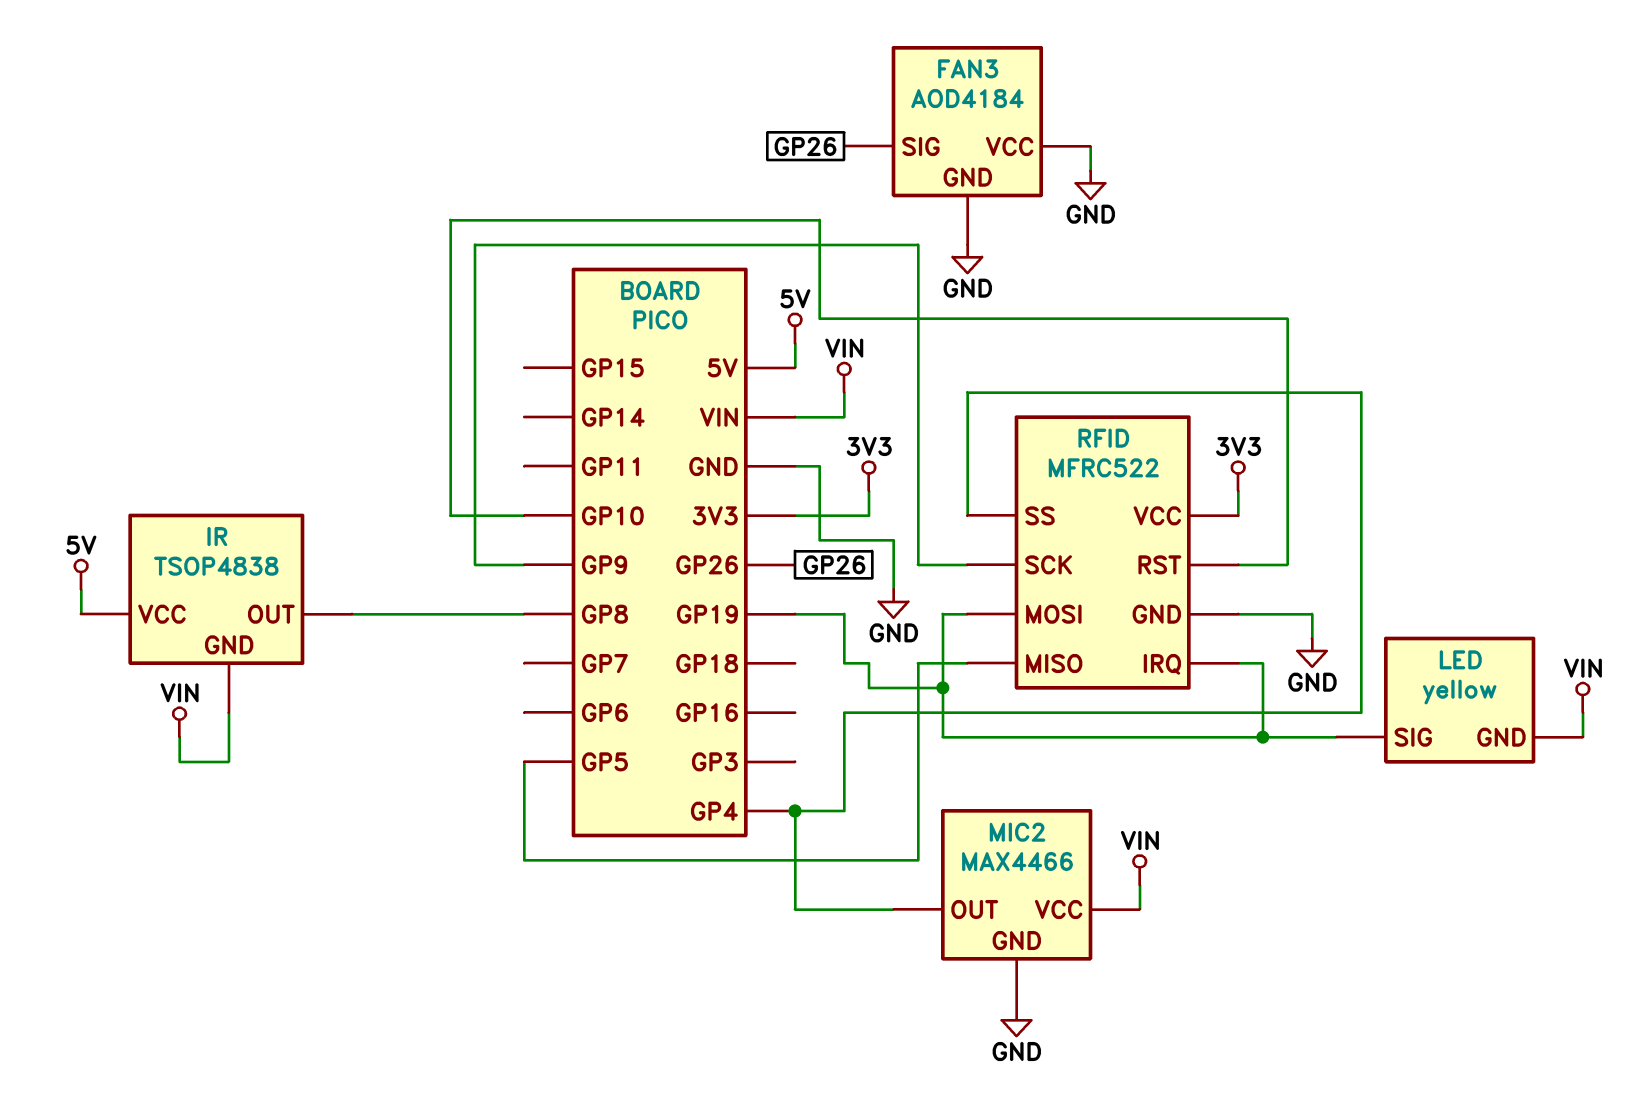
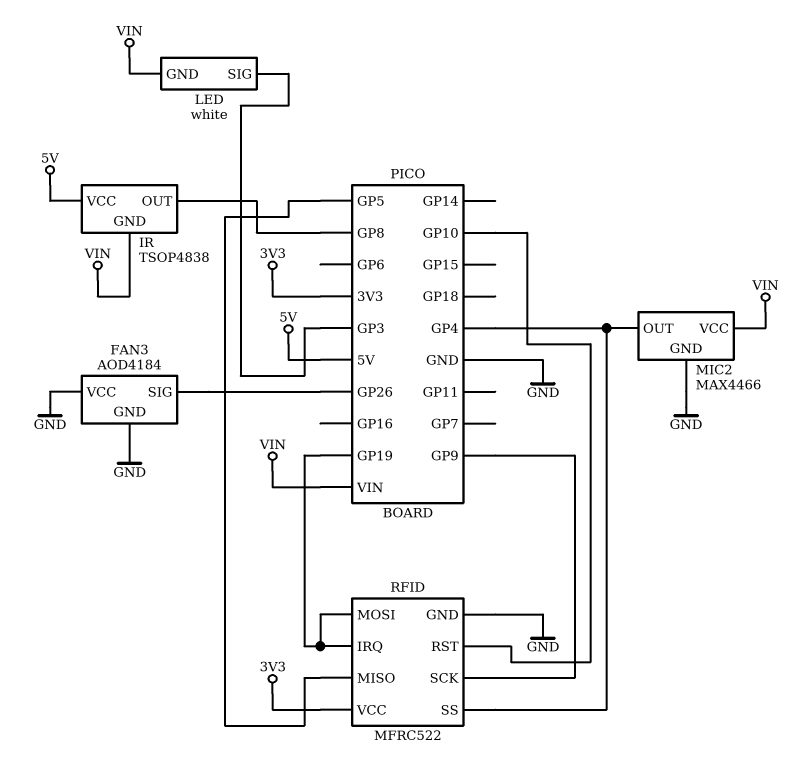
LED: yellow -> white
LED pin SIG: GP19 -> GP3

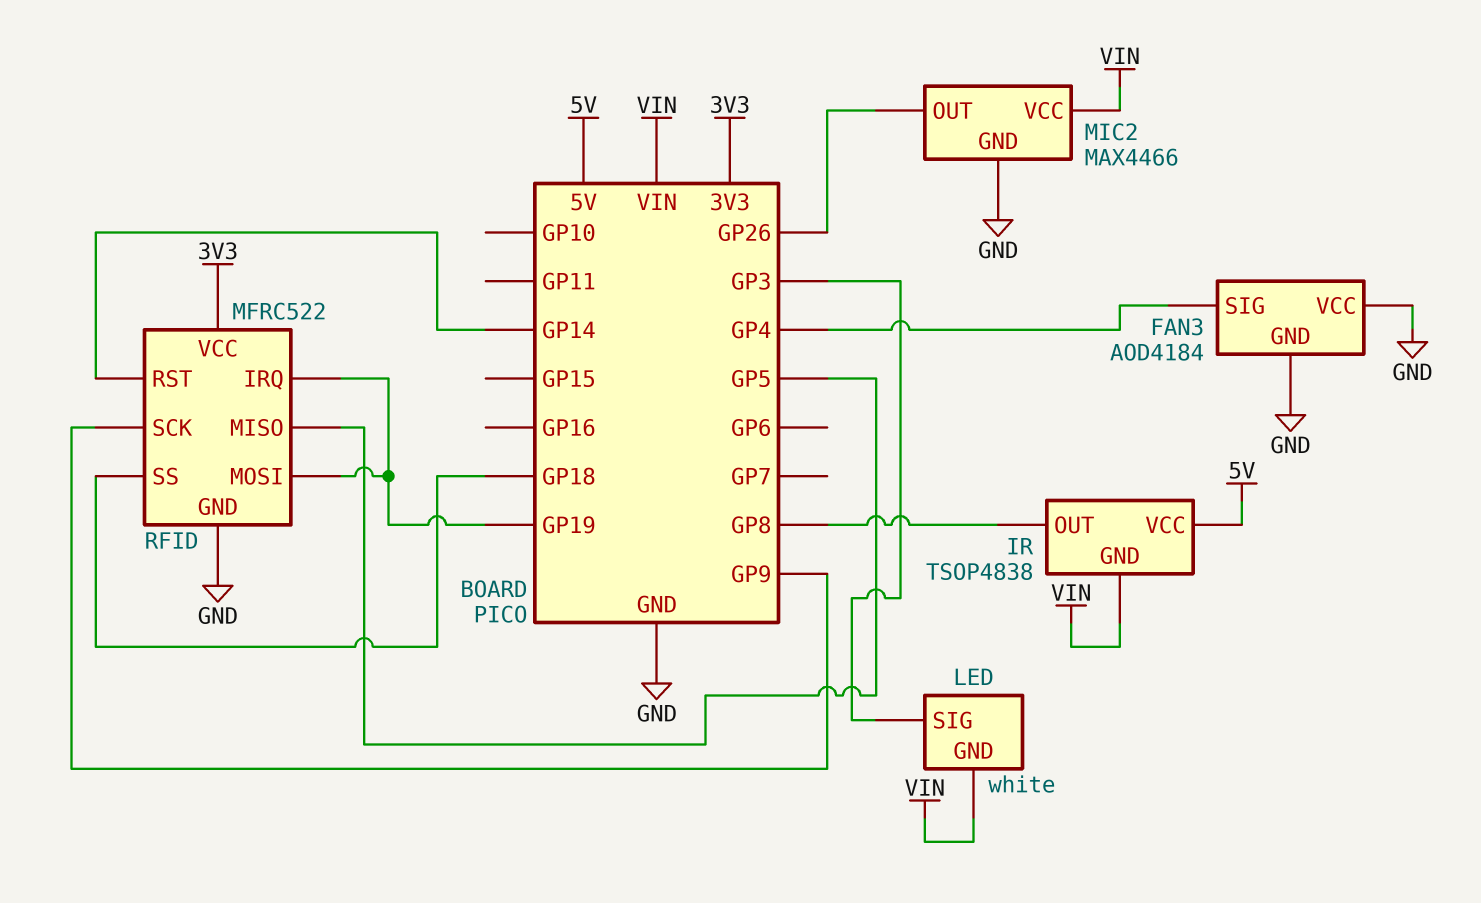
FAN3 pin SIG: GP26 -> GP4
MIC2 pin OUT: GP4 -> GP26
RFID pin RST: GP10 -> GP14
RFID pin SS: GP4 -> GP18

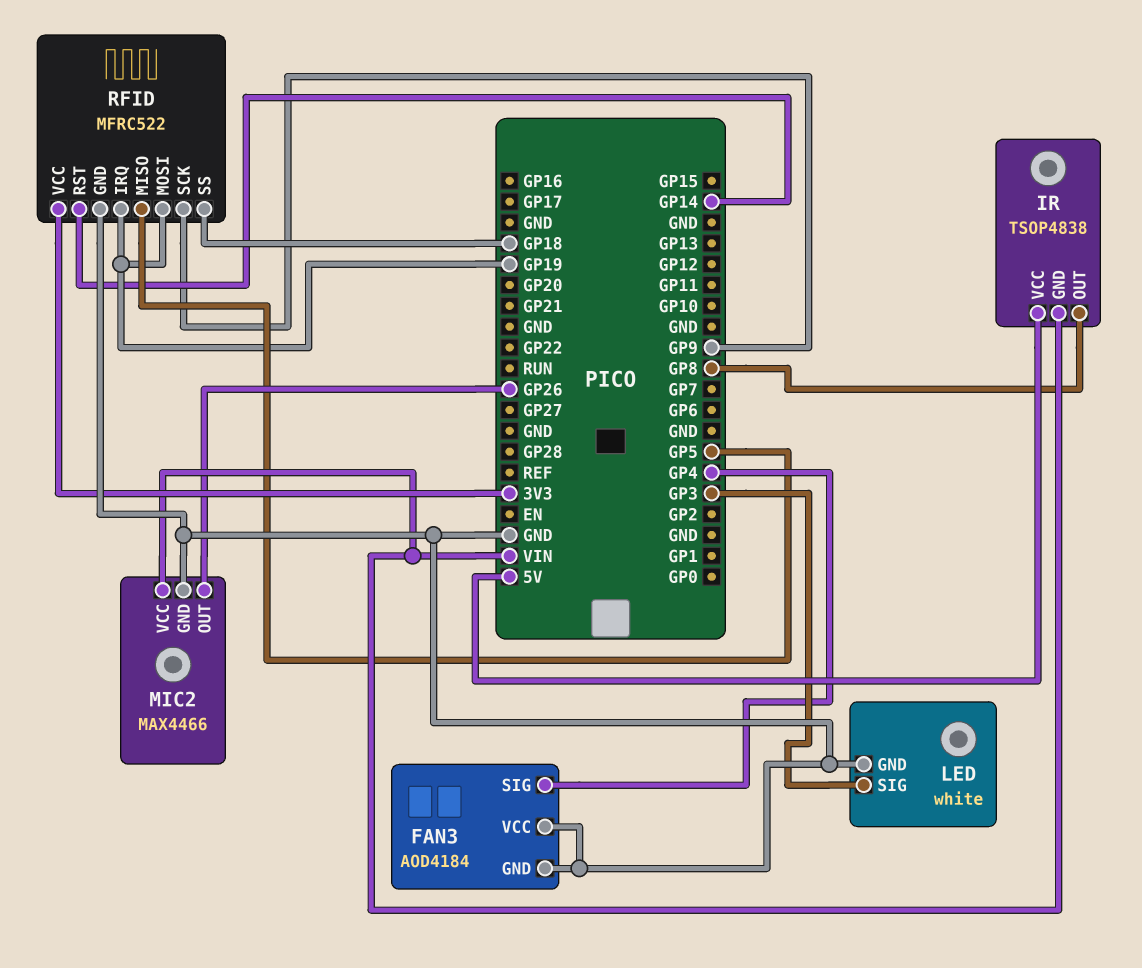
LED pin GND: VIN -> GND

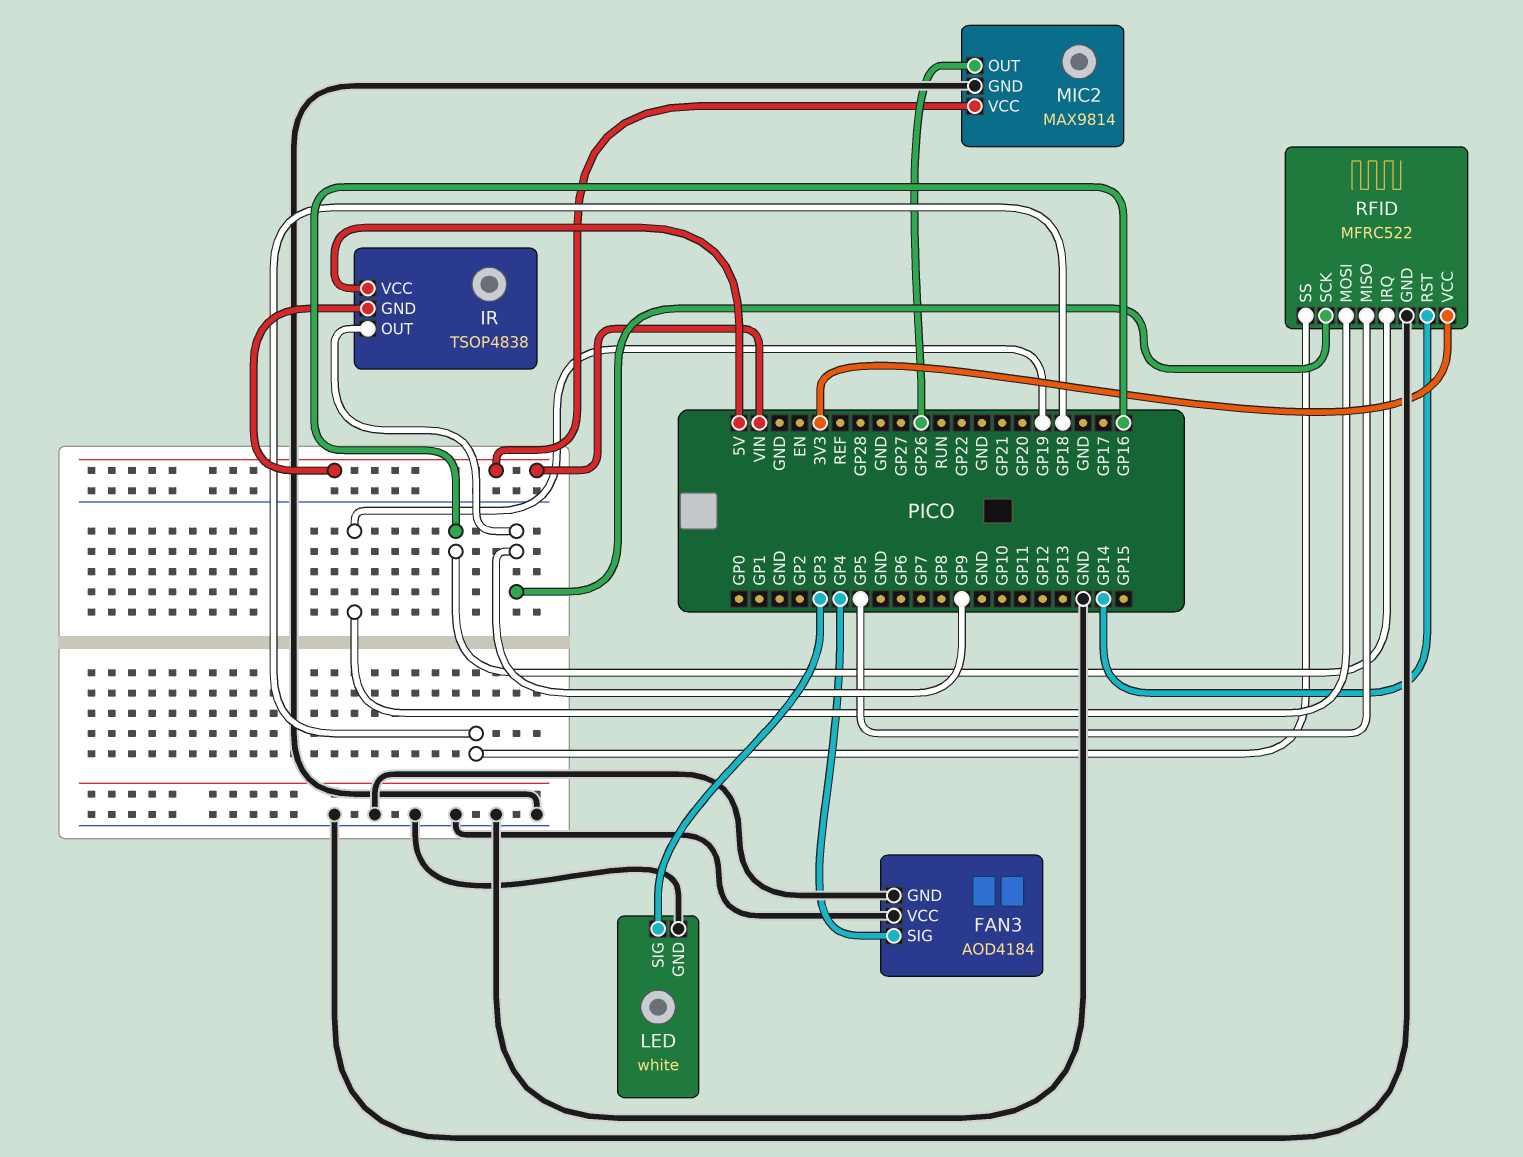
IR pin OUT: GP8 -> GP9
MIC2: MAX4466 -> MAX9814
RFID pin IRQ: GP19 -> GP16

